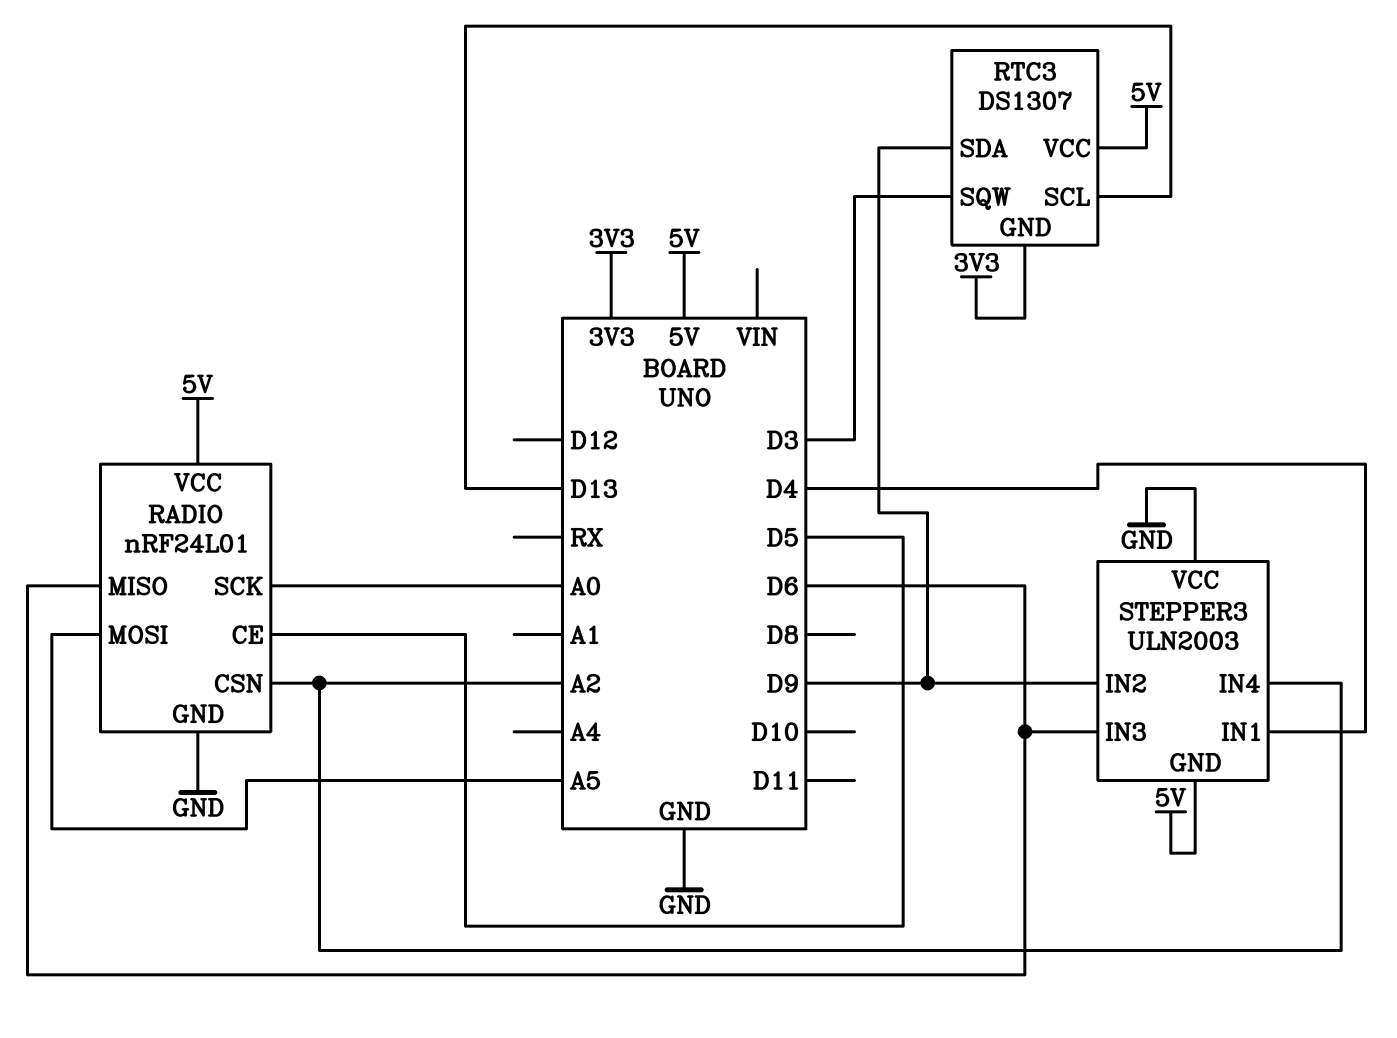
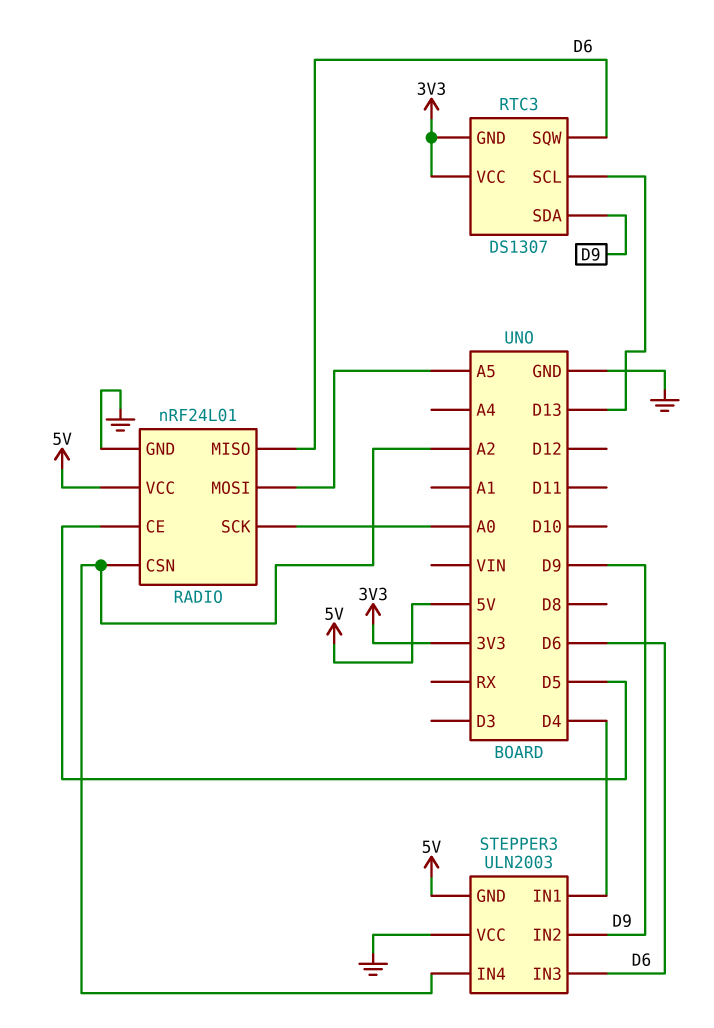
RTC3 pin SQW: D3 -> D6
RTC3 pin VCC: 5V -> 3V3

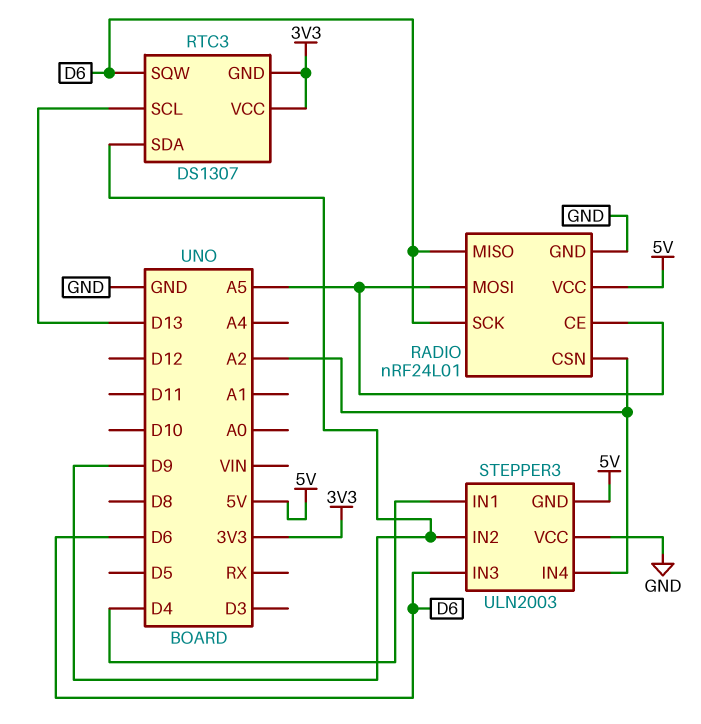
RADIO pin CE: D5 -> A5
RADIO pin SCK: A0 -> D6

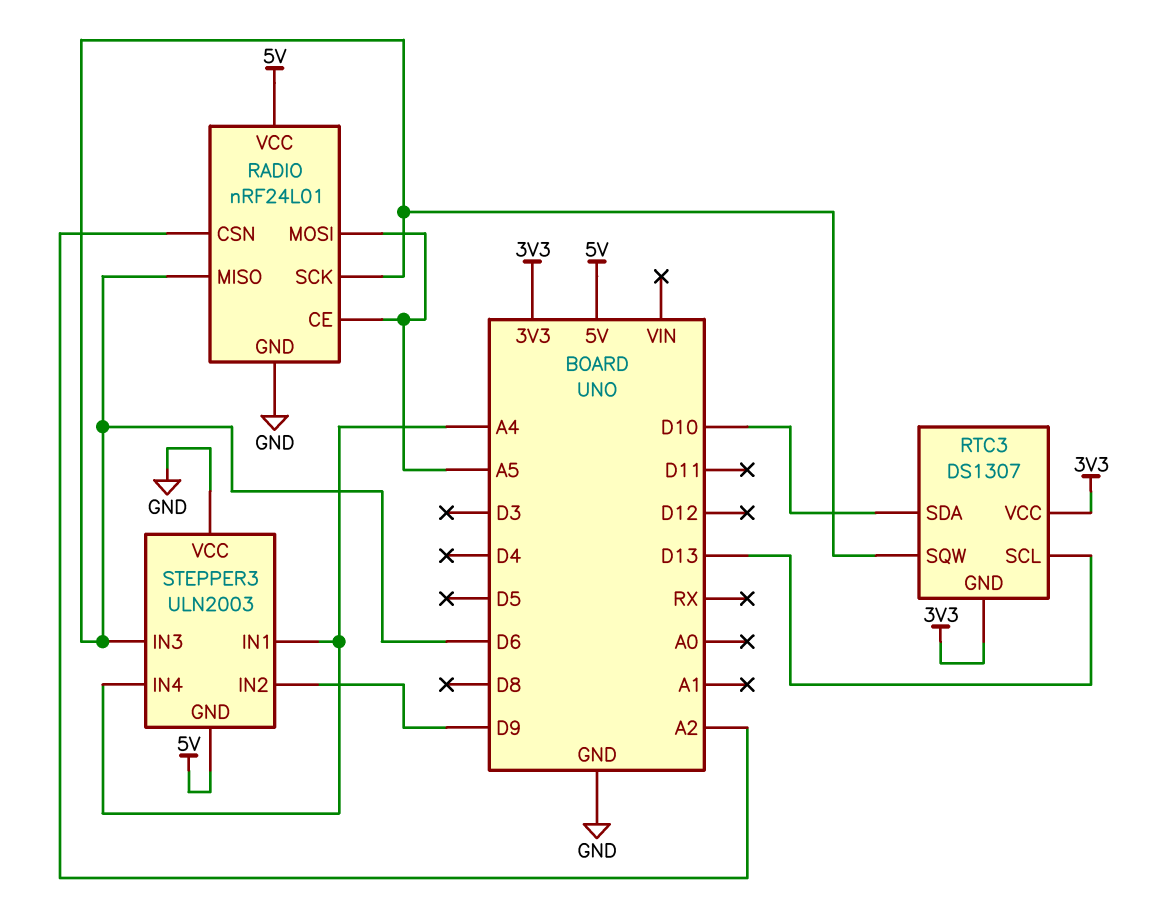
RTC3 pin SDA: D9 -> D10
STEPPER3 pin IN1: D4 -> A4
STEPPER3 pin IN4: A2 -> A4

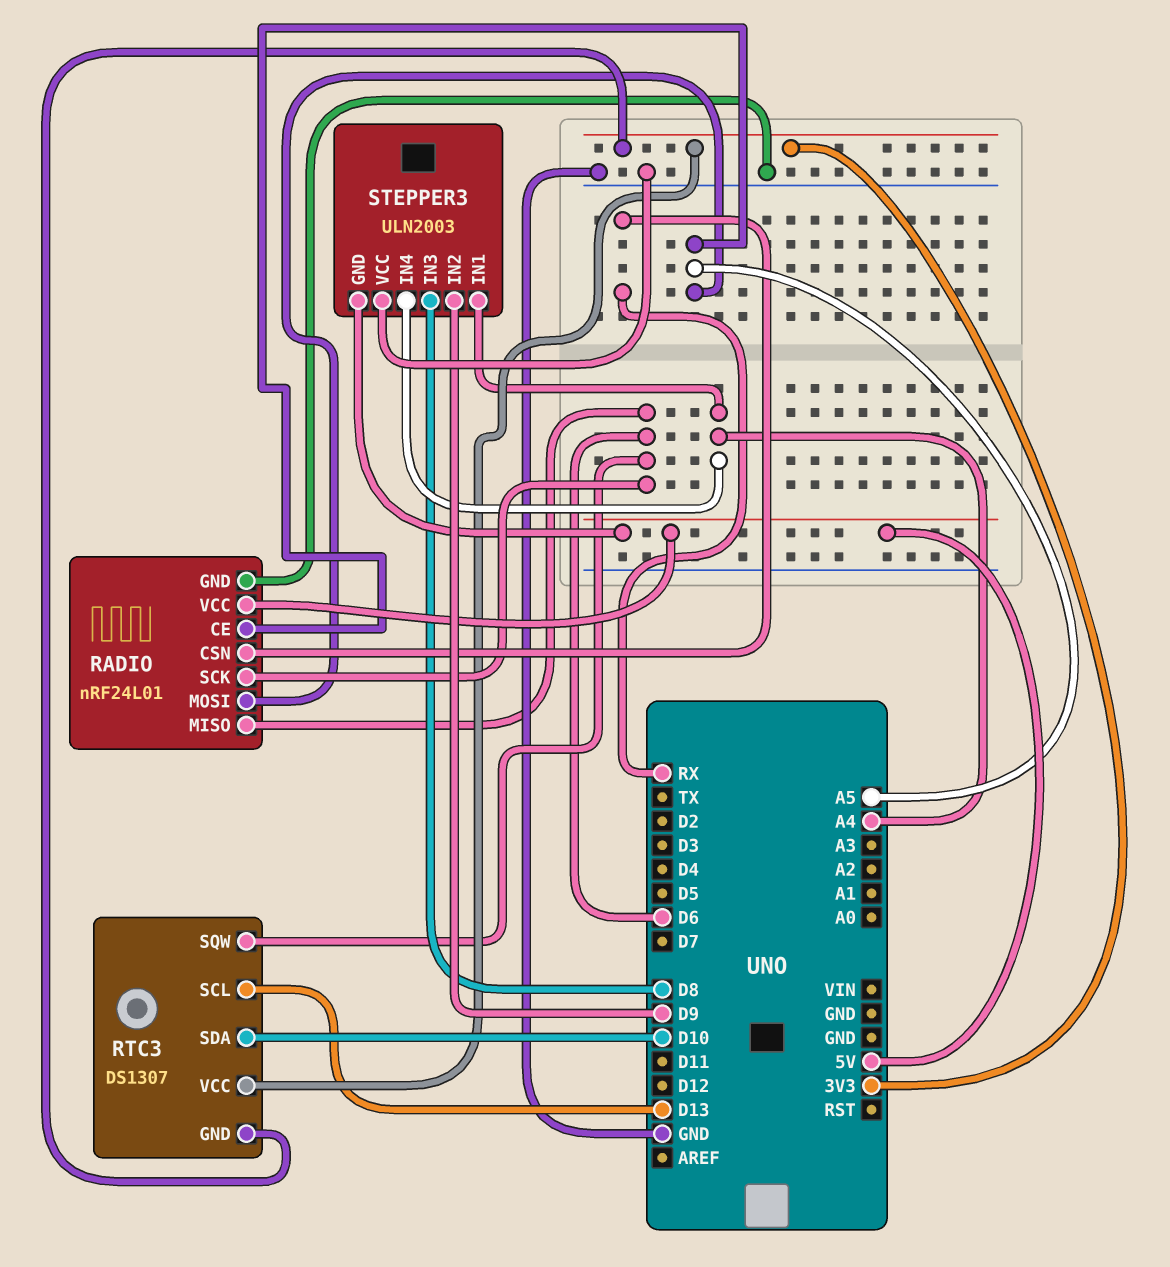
RADIO pin CSN: A2 -> RX
STEPPER3 pin IN3: D6 -> D8

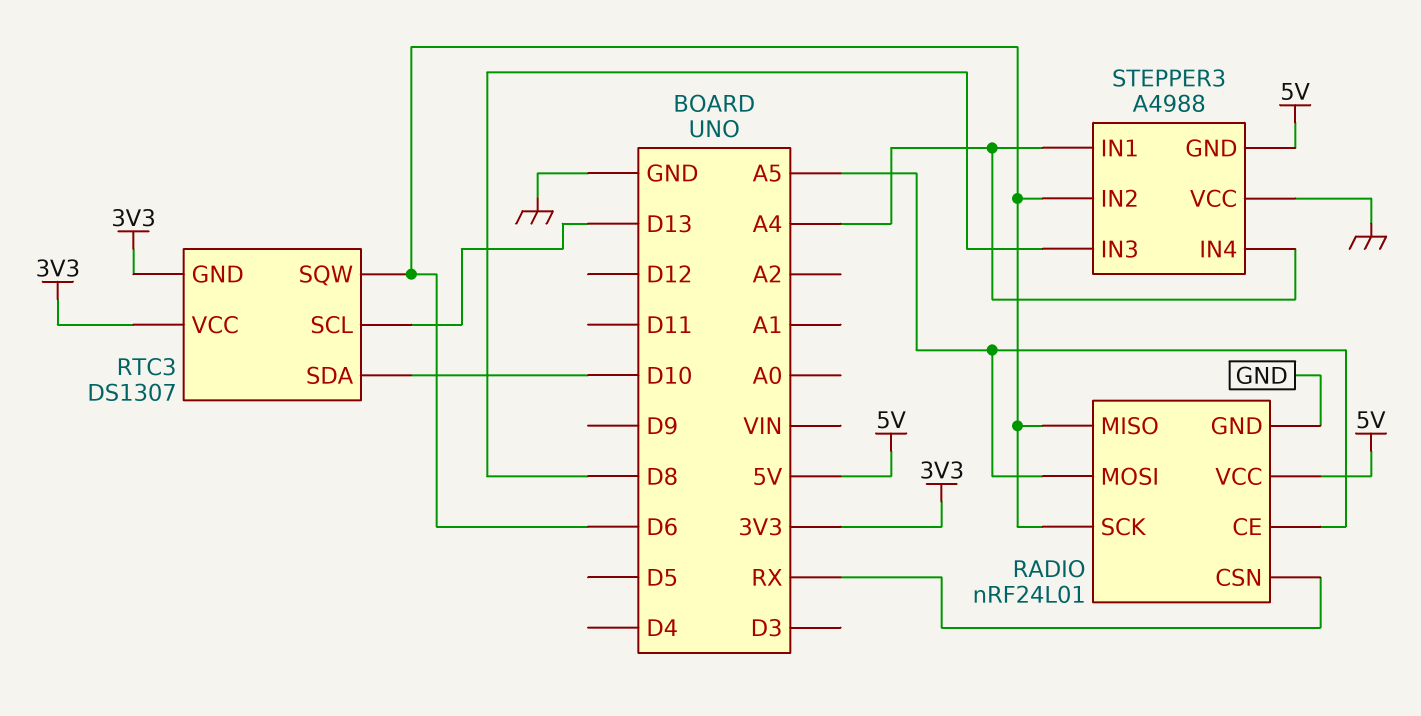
STEPPER3: ULN2003 -> A4988
STEPPER3 pin IN2: D9 -> D6

